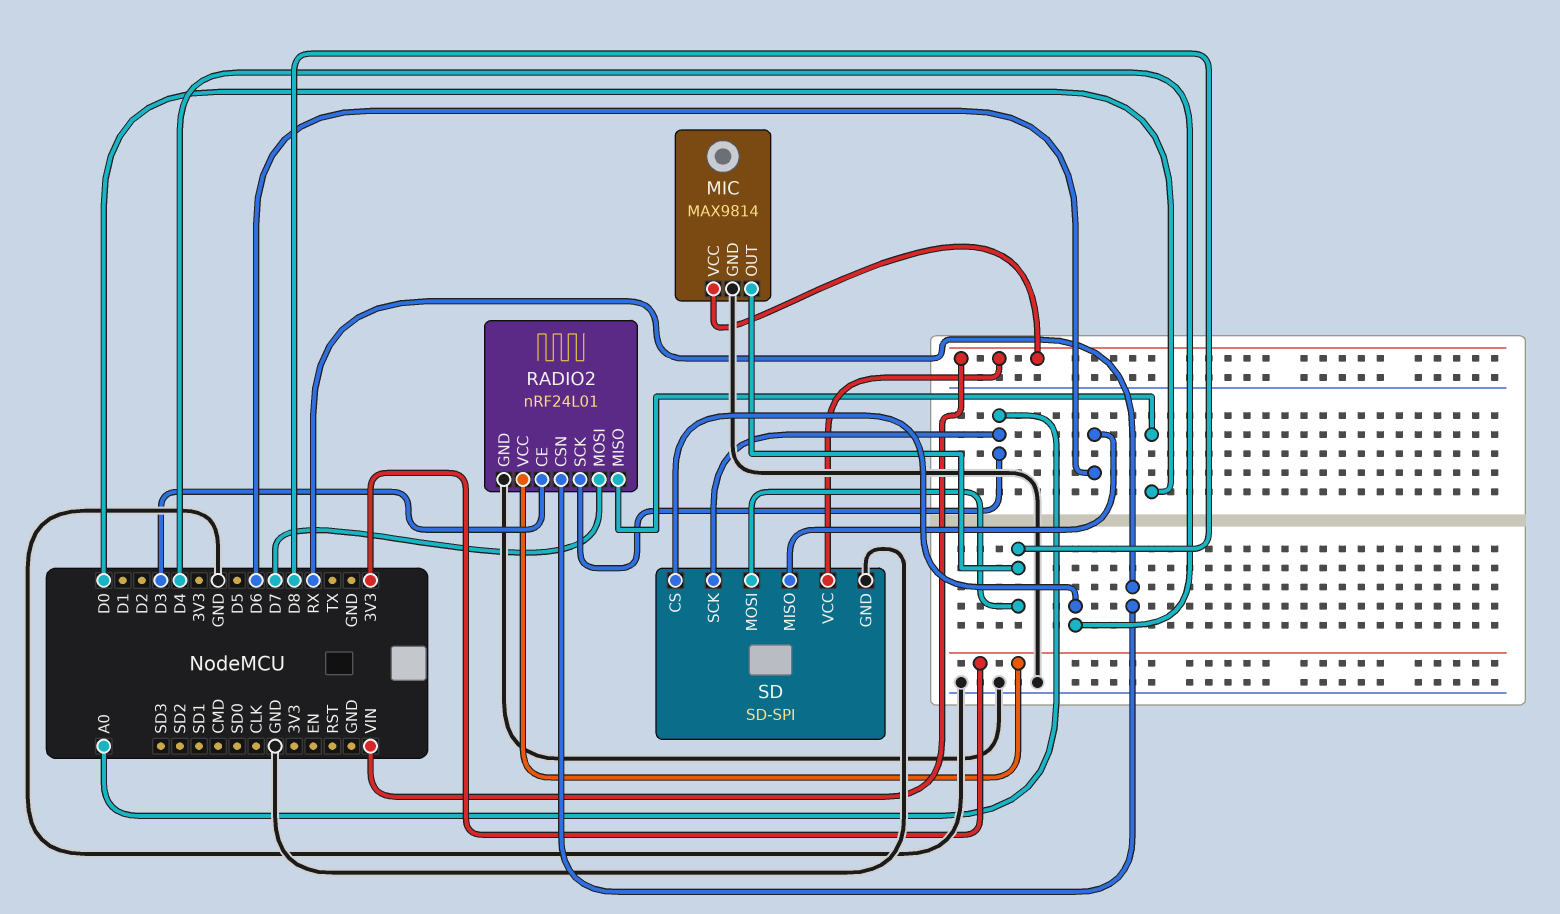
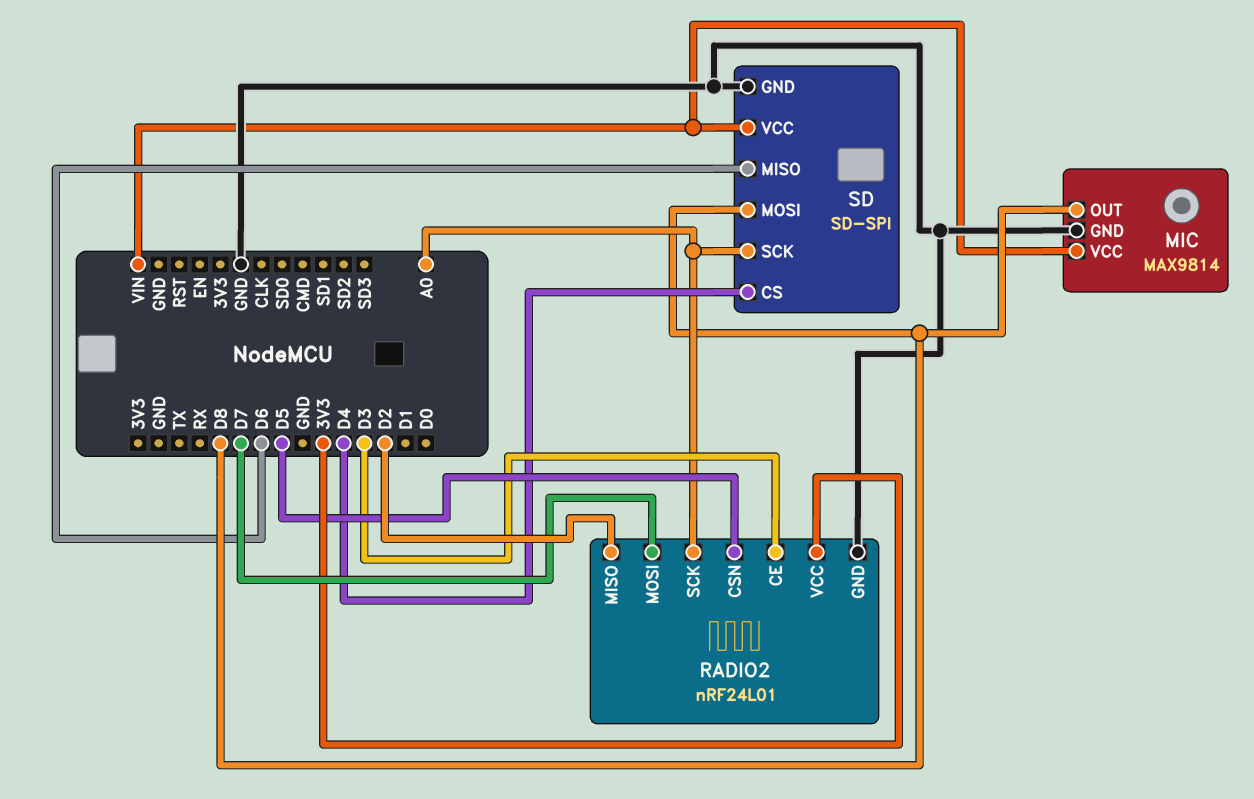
RADIO2 pin CSN: RX -> D5
RADIO2 pin MISO: D0 -> D2

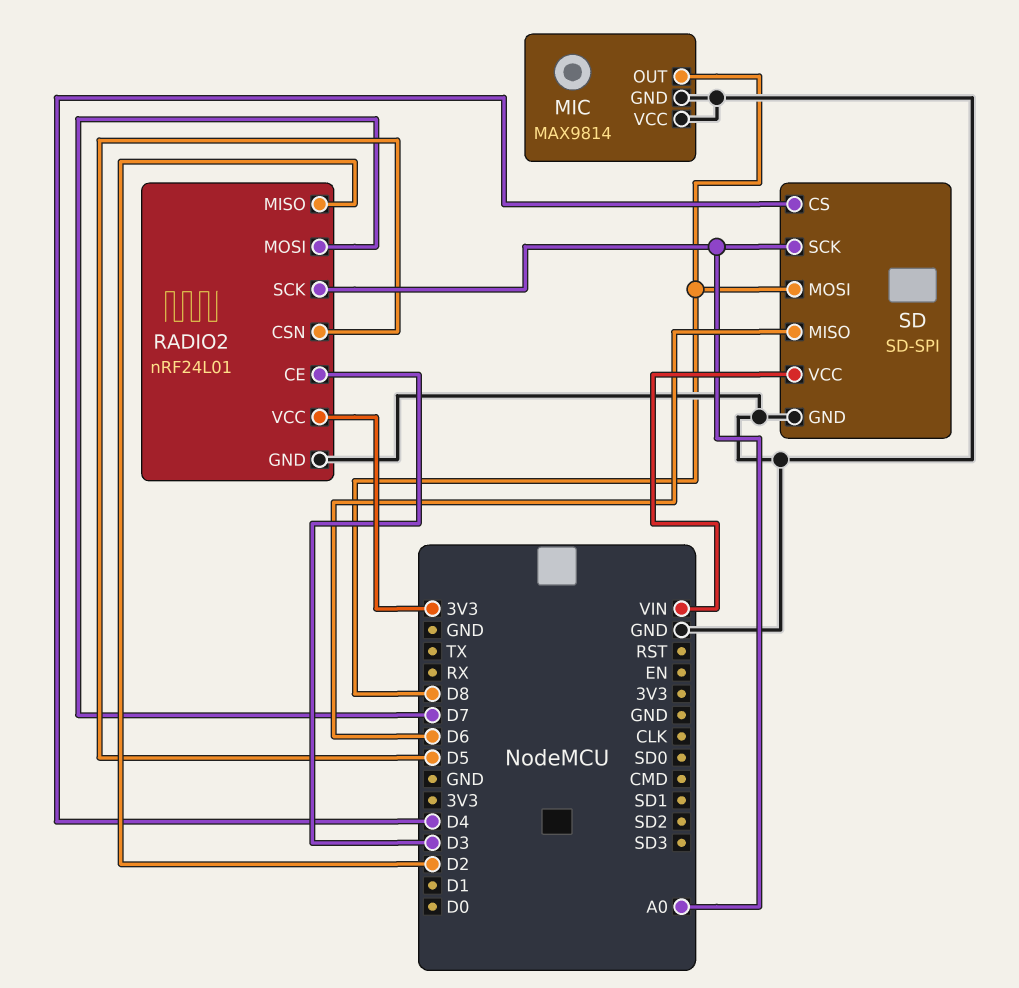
MIC pin VCC: VIN -> GND

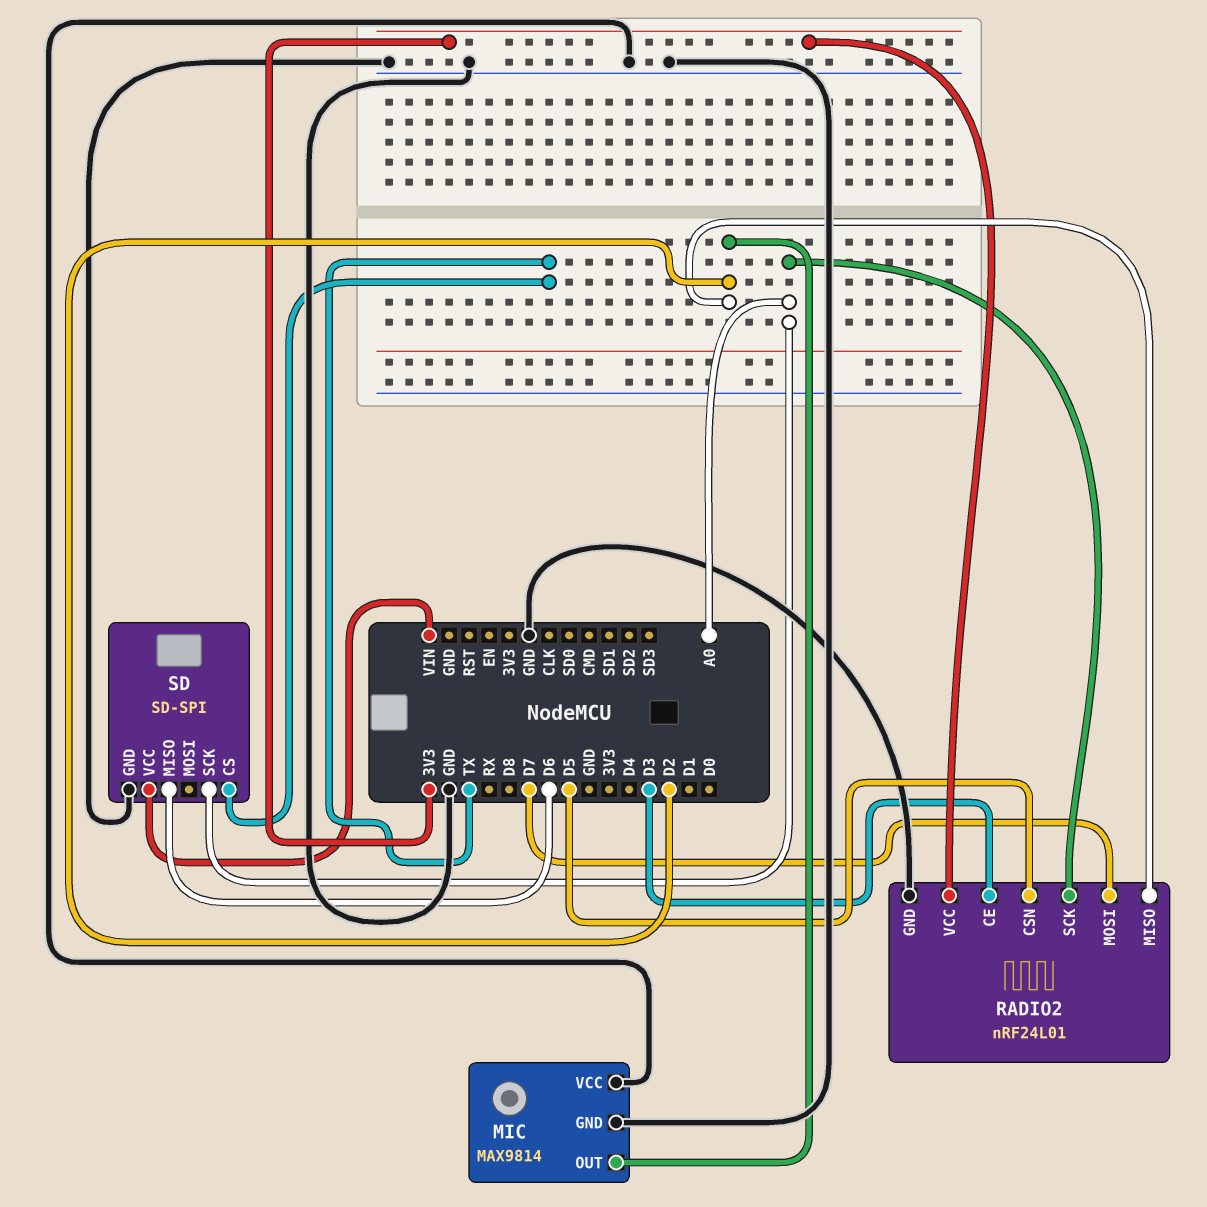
MIC pin OUT: D8 -> D2
SD pin CS: D4 -> TX
SD pin MOSI: D8 -> none

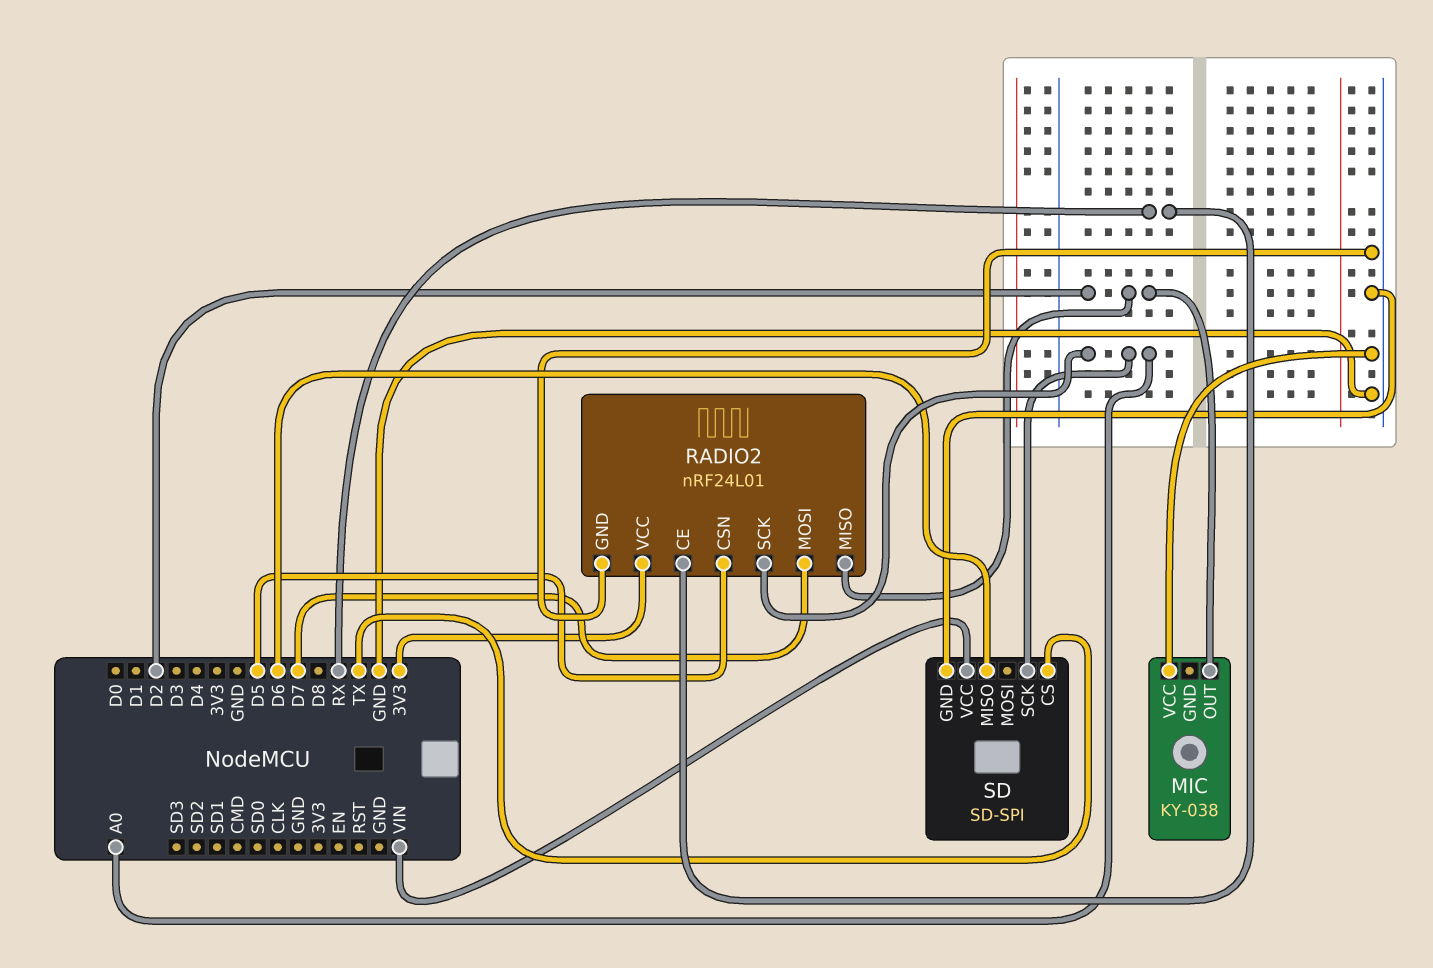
MIC: MAX9814 -> KY-038
MIC pin GND: GND -> none
RADIO2 pin CE: D3 -> RX

